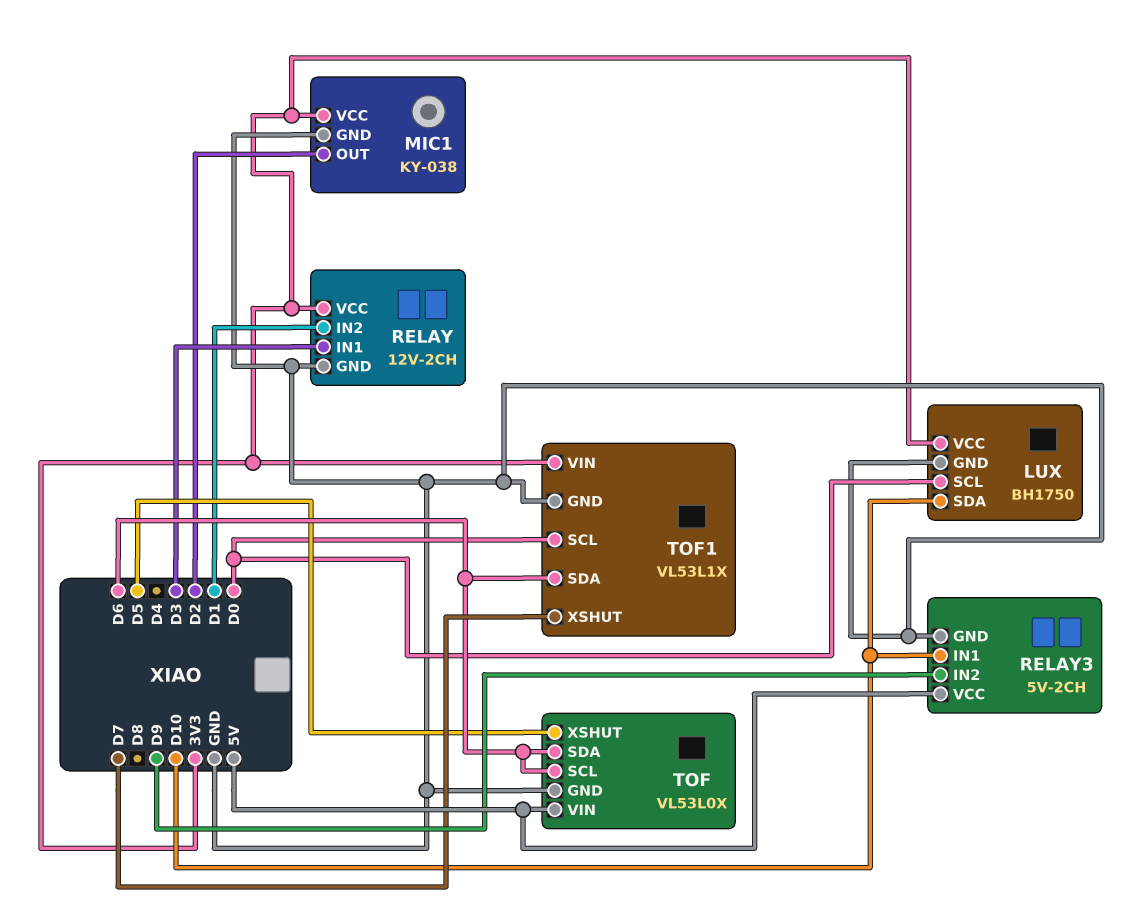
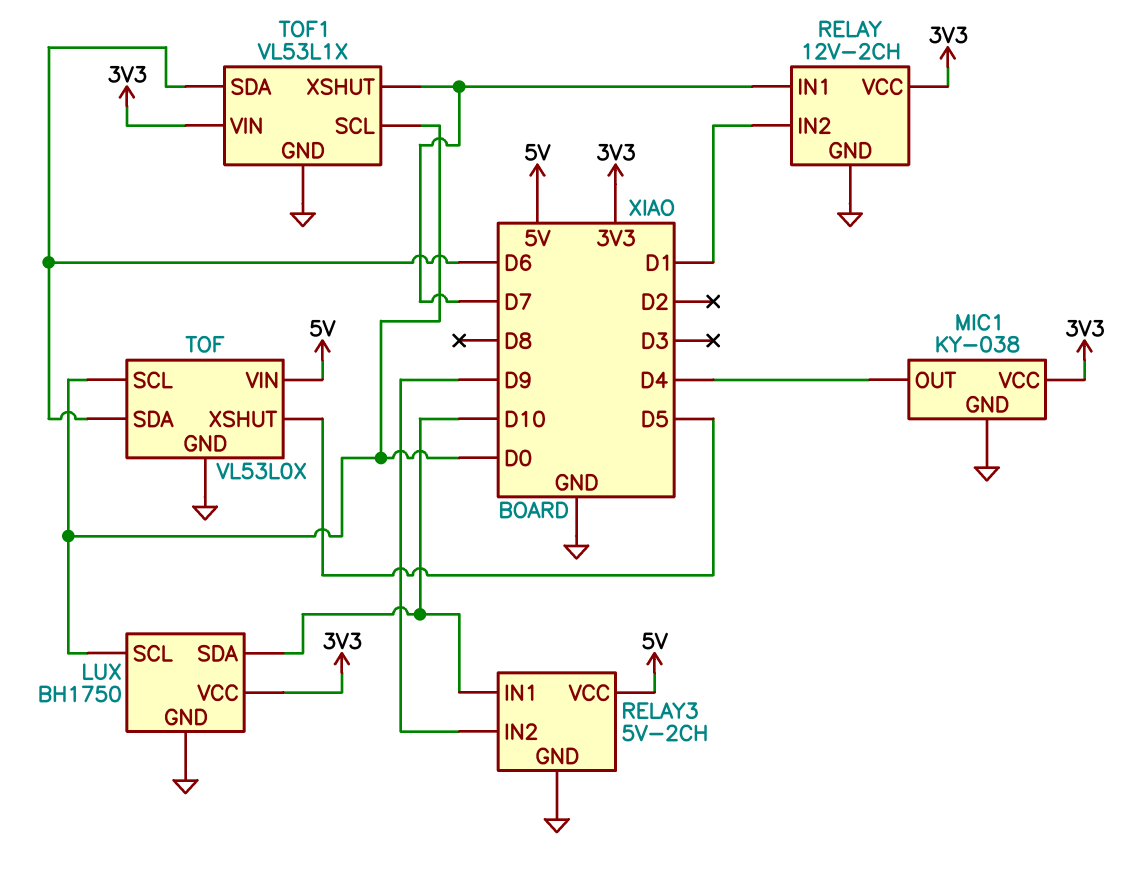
MIC1 pin OUT: D2 -> D4
RELAY pin IN1: D3 -> D7
TOF pin SCL: D6 -> D0

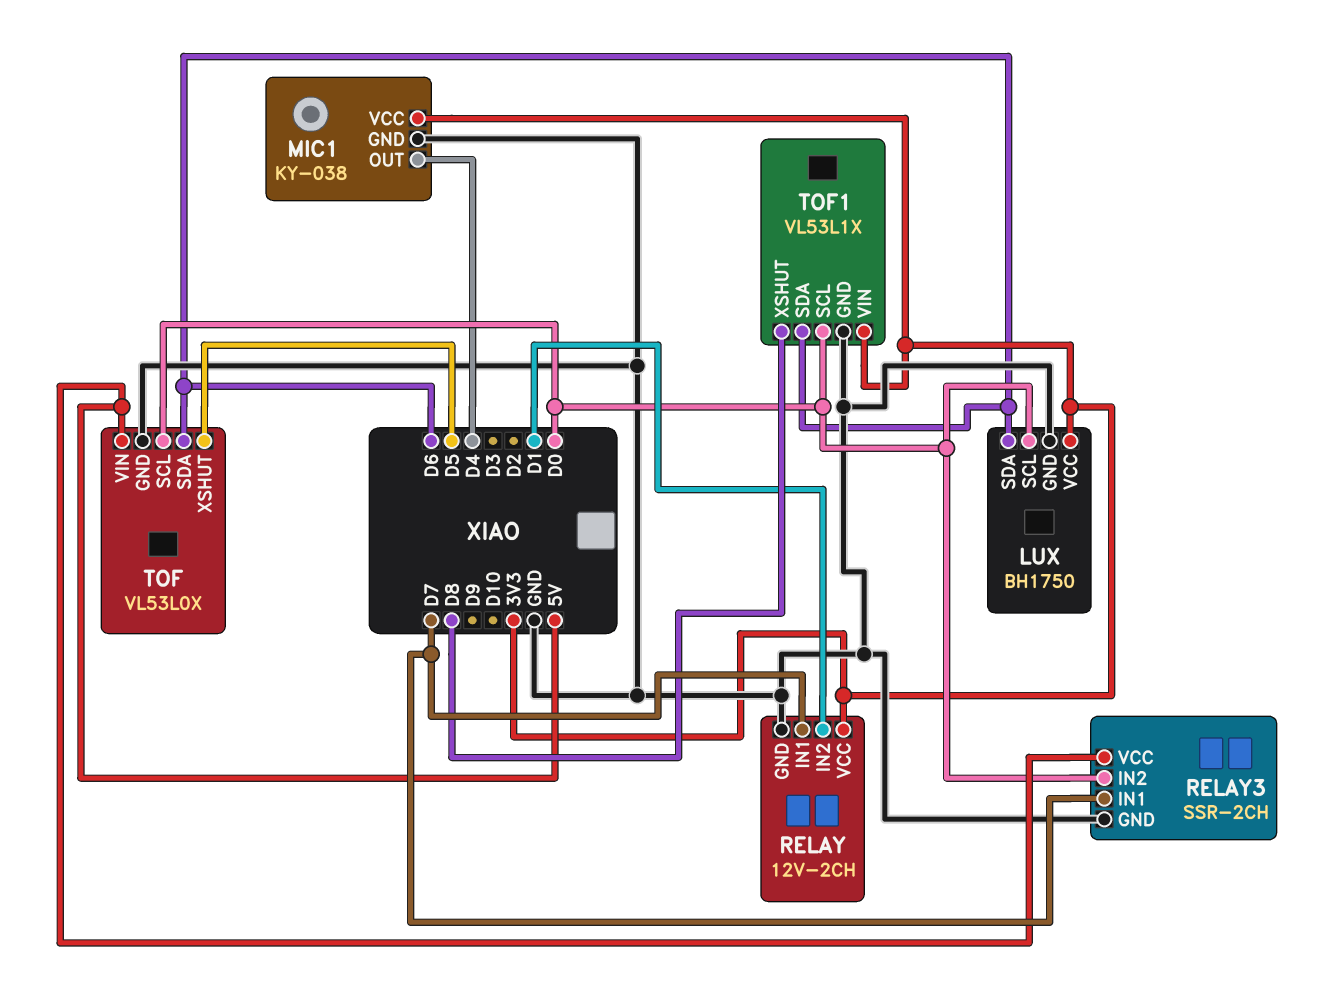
LUX pin SDA: D10 -> D6
RELAY3: 5V-2CH -> SSR-2CH
RELAY3 pin IN1: D10 -> D7
RELAY3 pin IN2: D9 -> D0
TOF1 pin XSHUT: D7 -> D8

